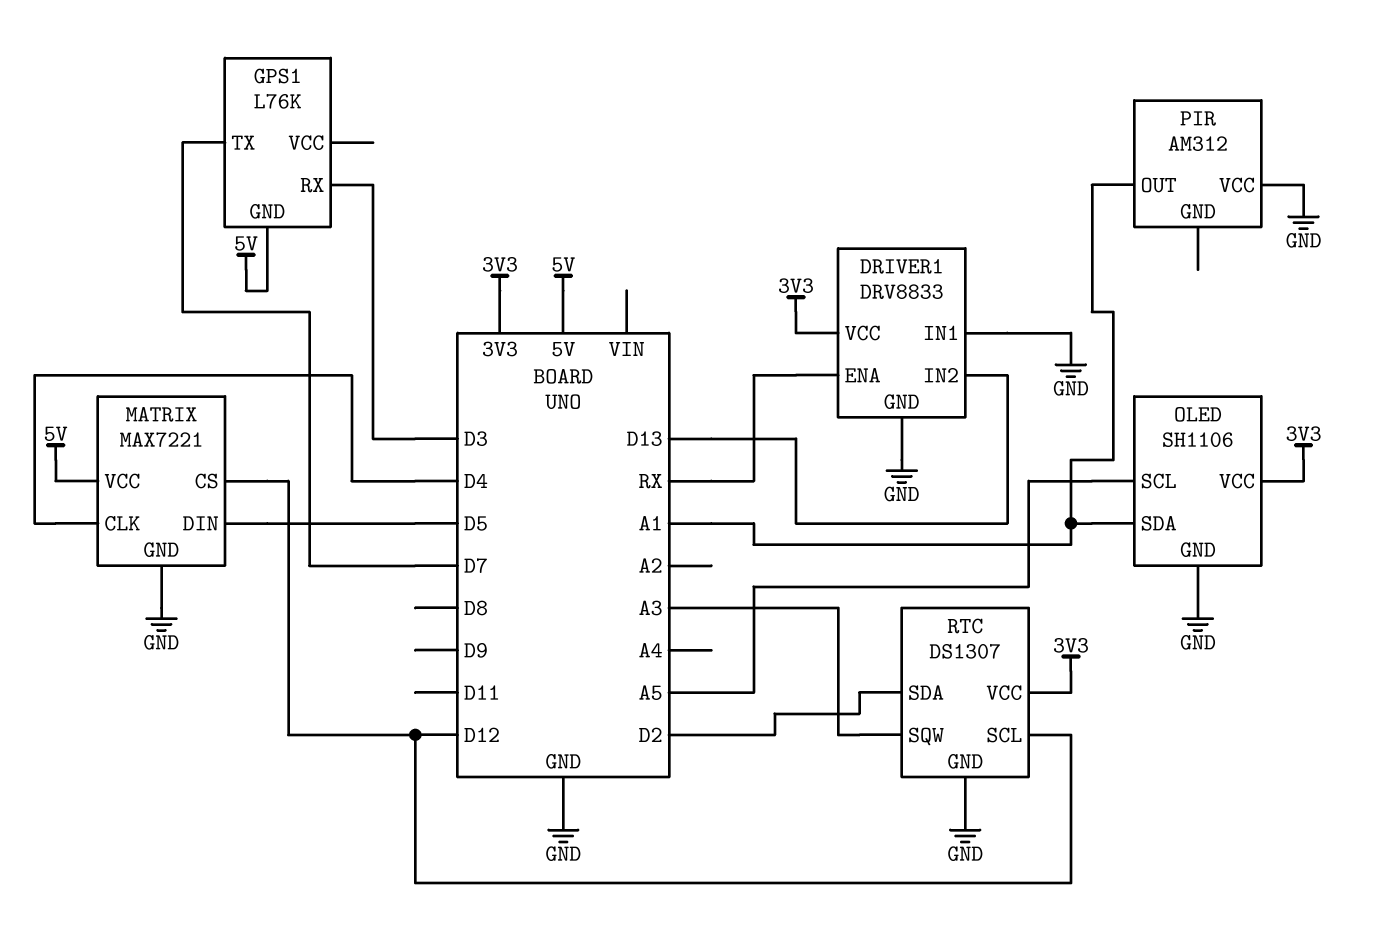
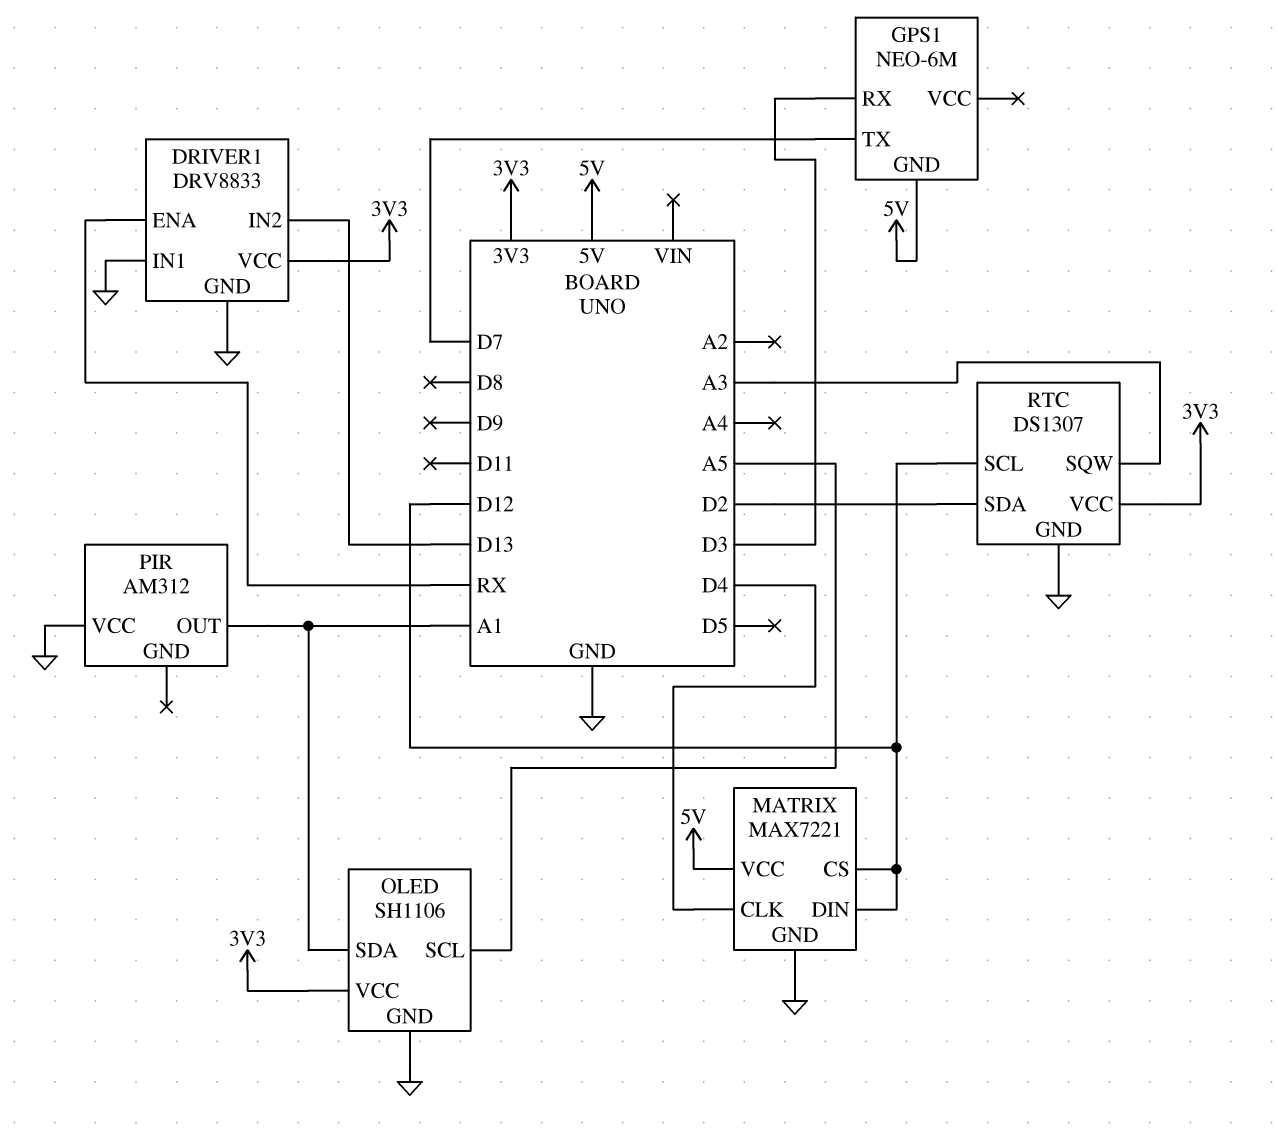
GPS1: L76K -> NEO-6M
MATRIX pin DIN: D5 -> D12

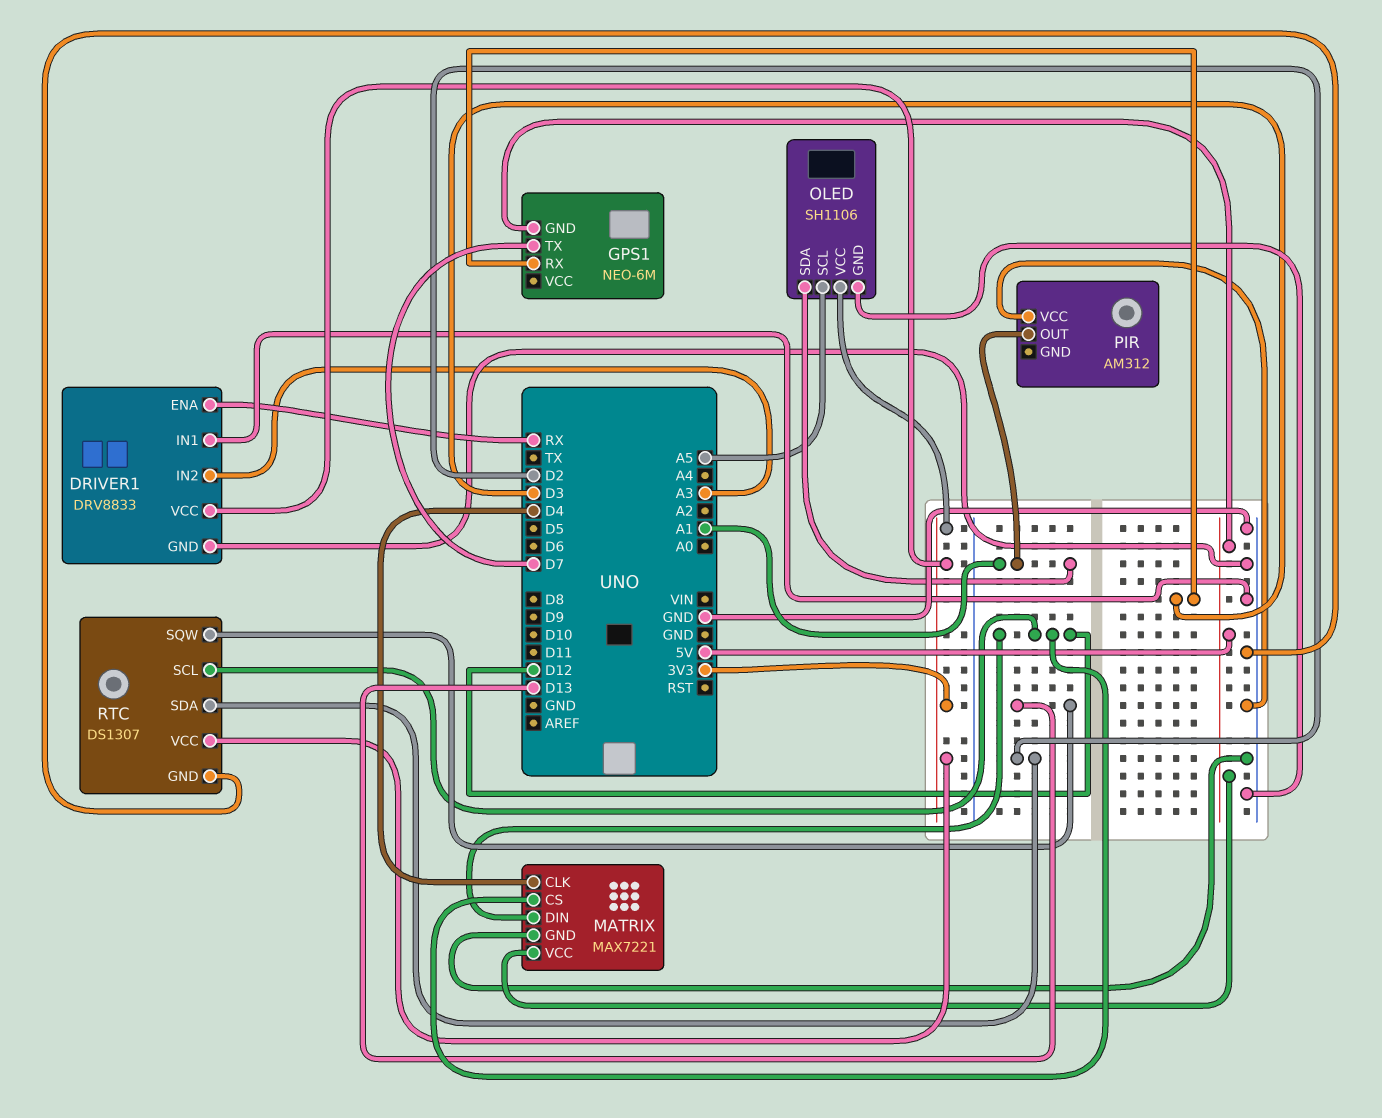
DRIVER1 pin IN2: D13 -> A3
RTC pin SQW: A3 -> D13

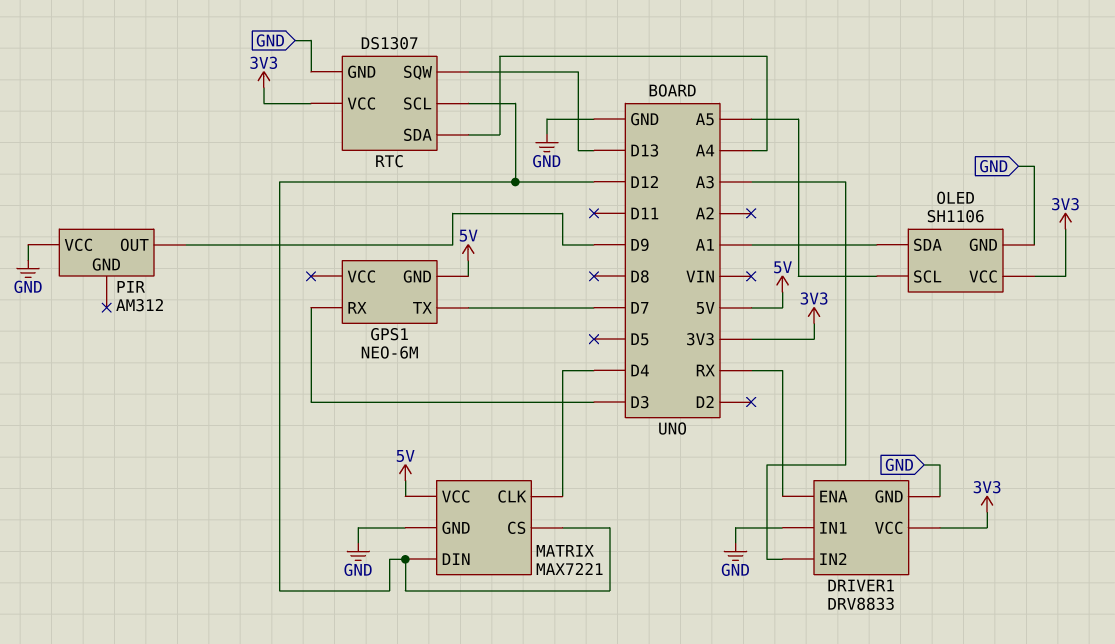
PIR pin OUT: A1 -> D9
RTC pin SDA: D2 -> A4

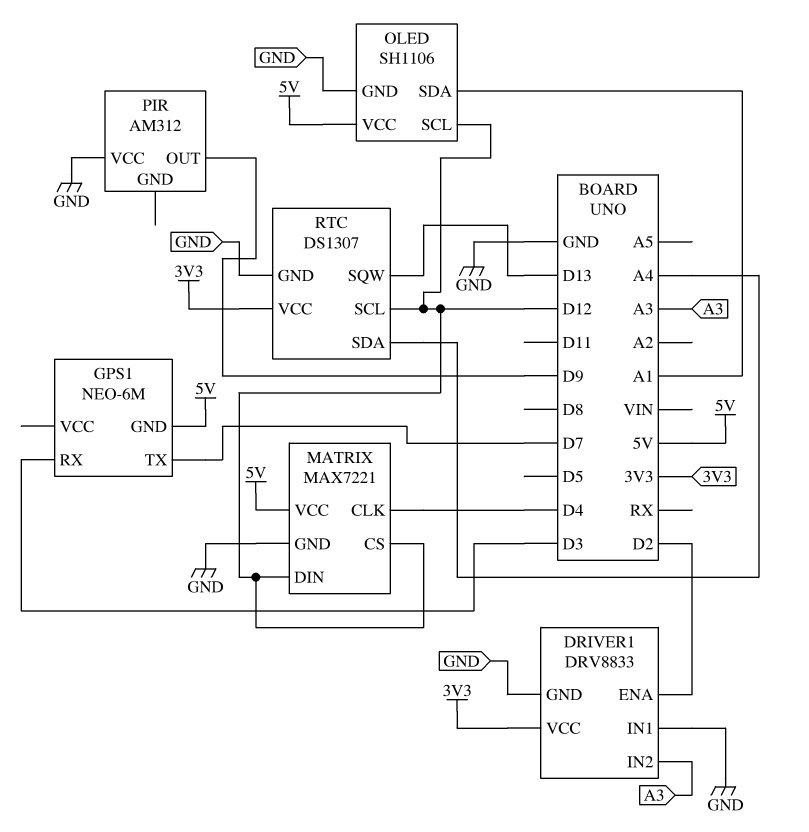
DRIVER1 pin ENA: RX -> D2
OLED pin SCL: A5 -> D12
OLED pin VCC: 3V3 -> 5V

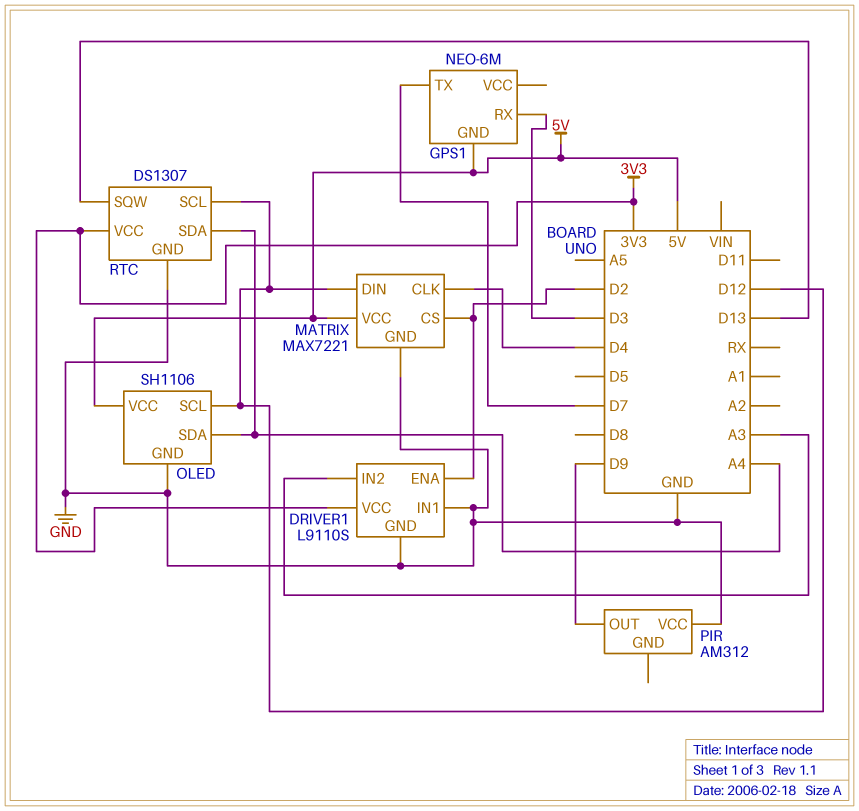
DRIVER1: DRV8833 -> L9110S
MATRIX pin CS: D12 -> D2
OLED pin SDA: A1 -> A4

